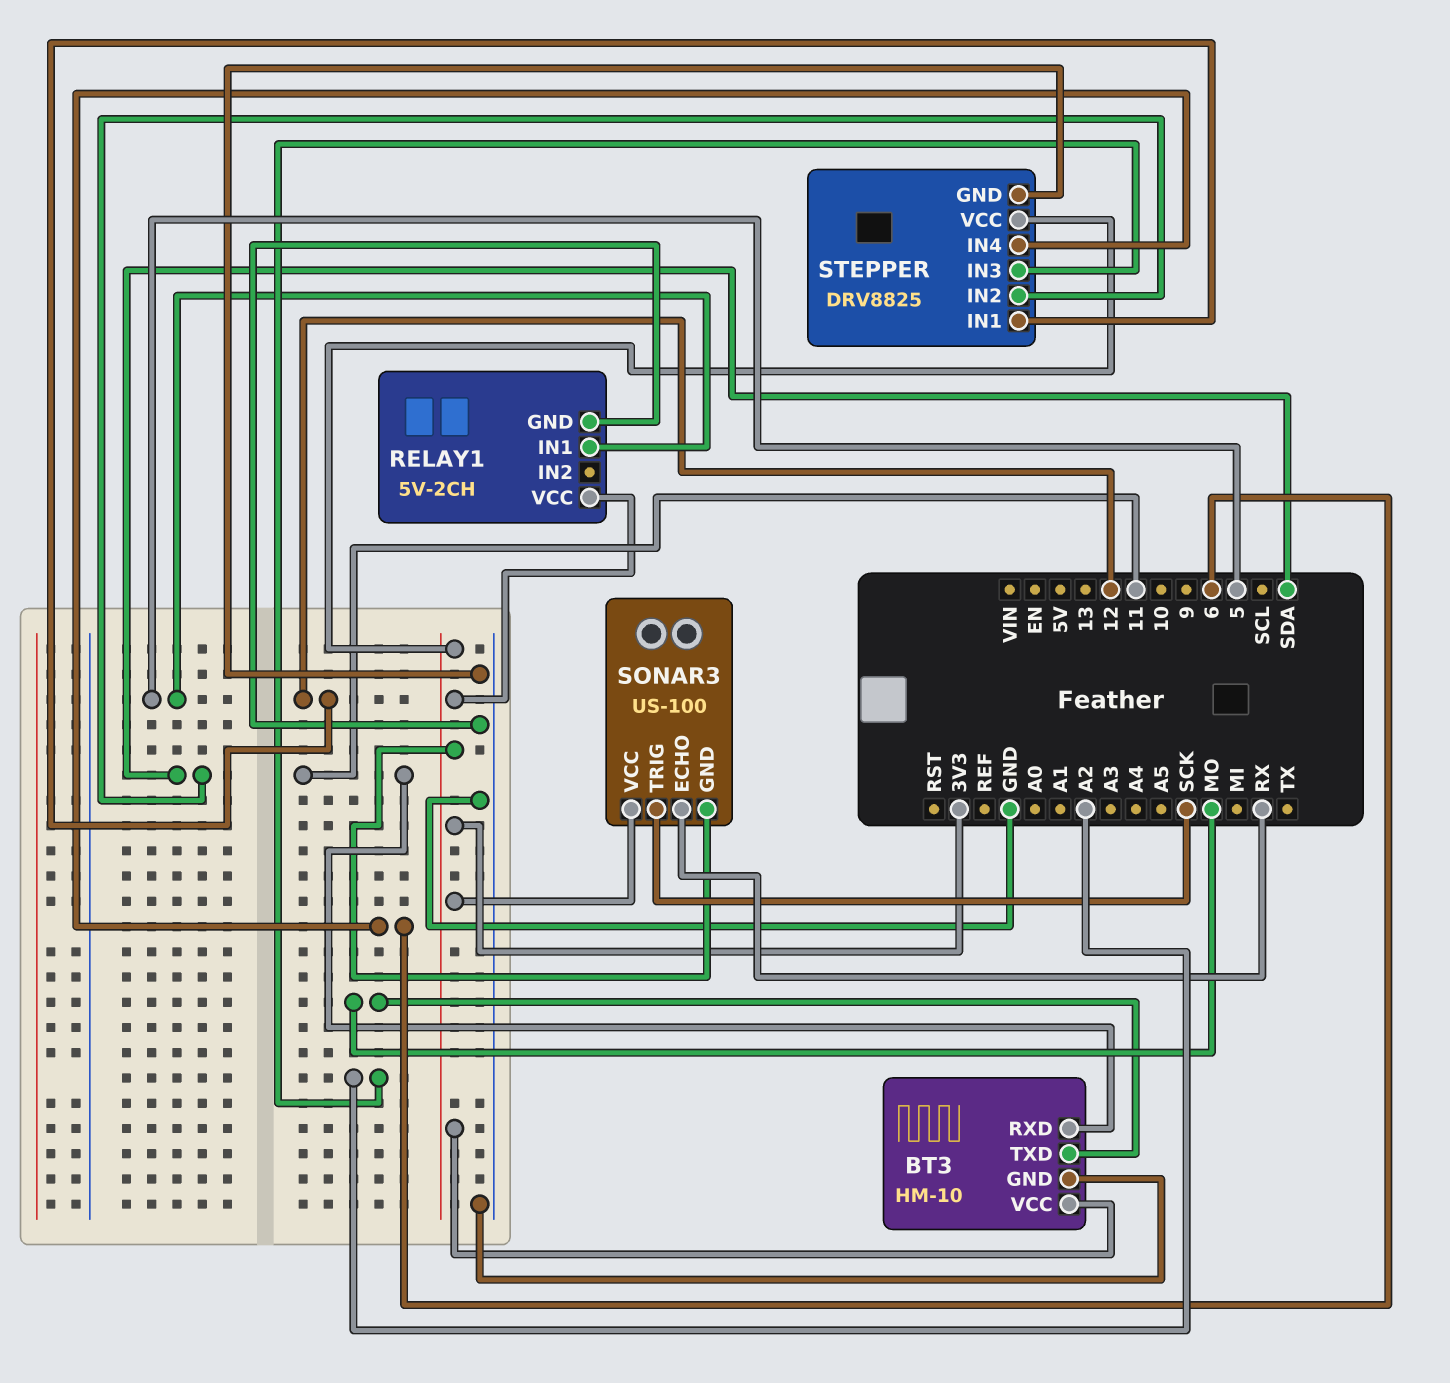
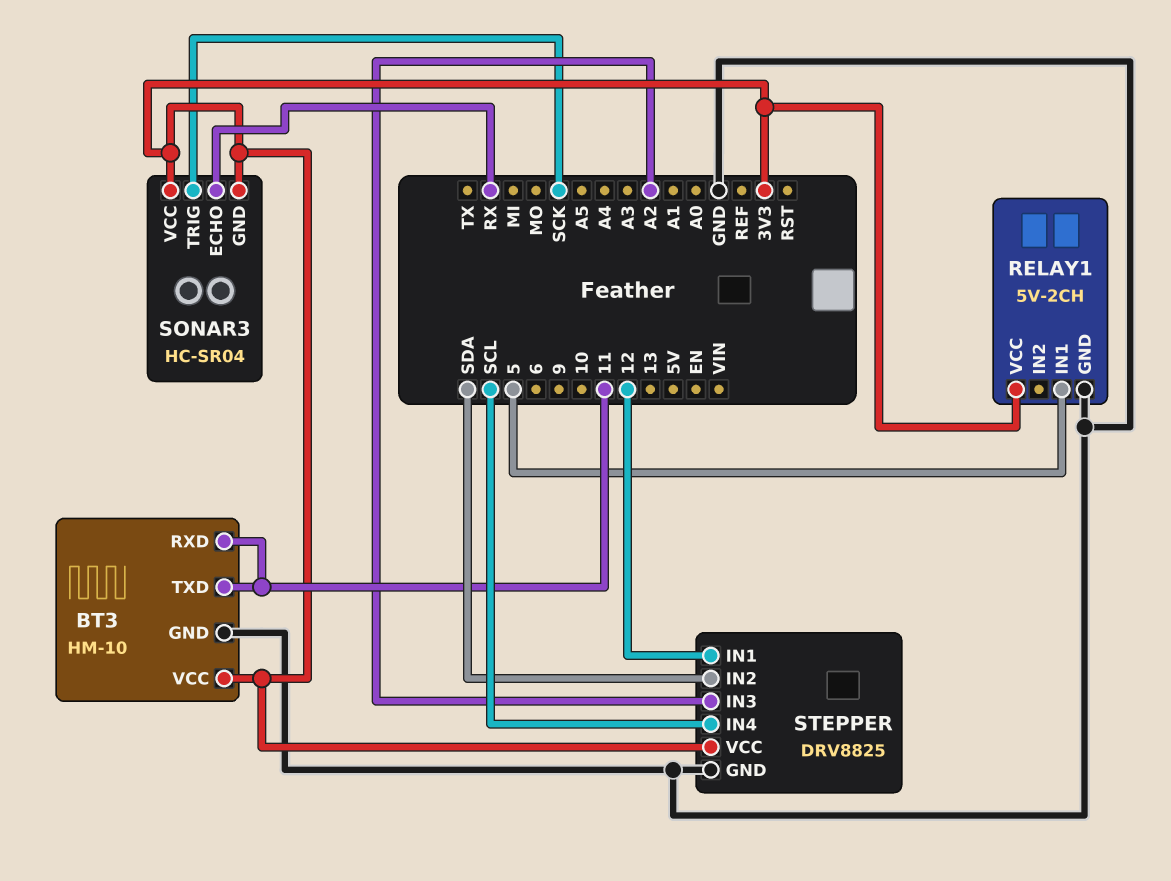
BT3 pin TXD: MO -> 11
SONAR3: US-100 -> HC-SR04
STEPPER pin IN4: 6 -> SCL

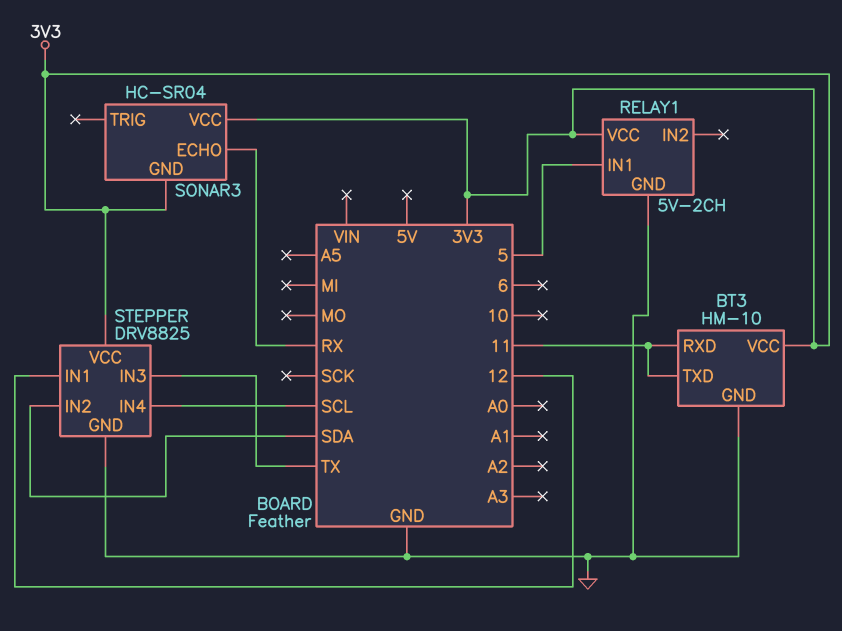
SONAR3 pin TRIG: SCK -> none
STEPPER pin IN3: A2 -> TX

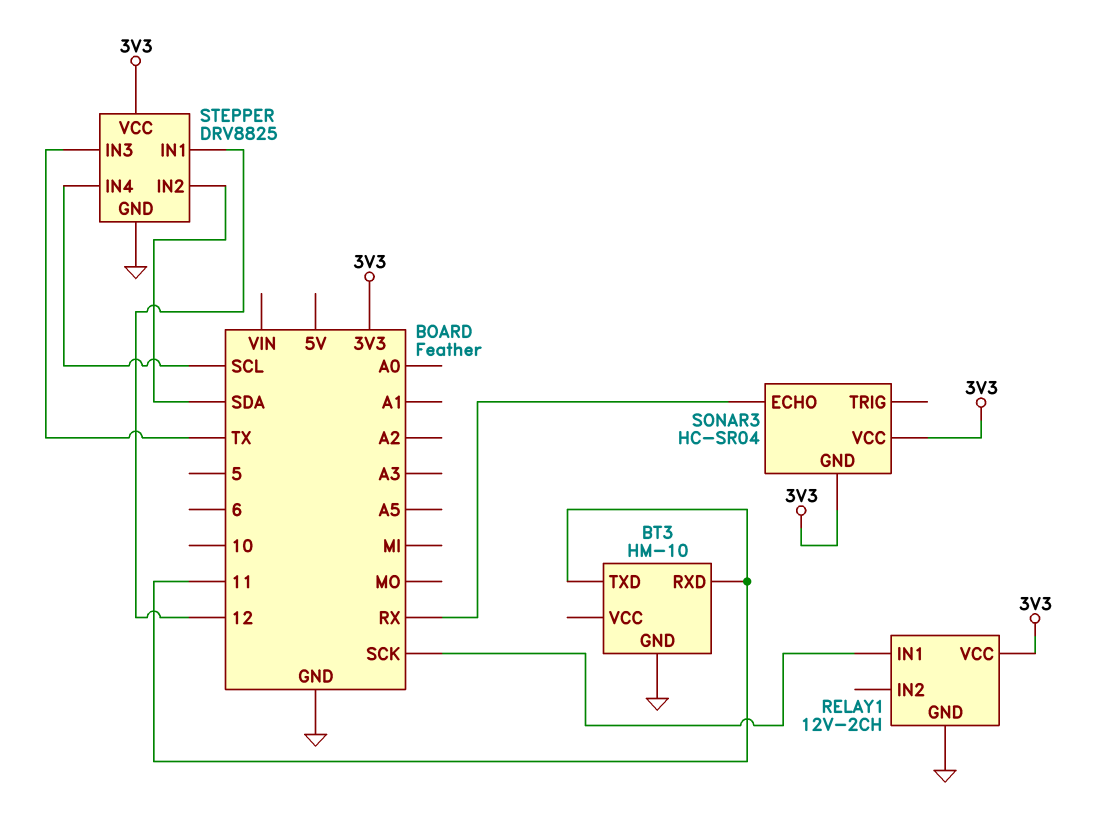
BT3 pin VCC: 3V3 -> none
RELAY1: 5V-2CH -> 12V-2CH
RELAY1 pin IN1: 5 -> SCK

